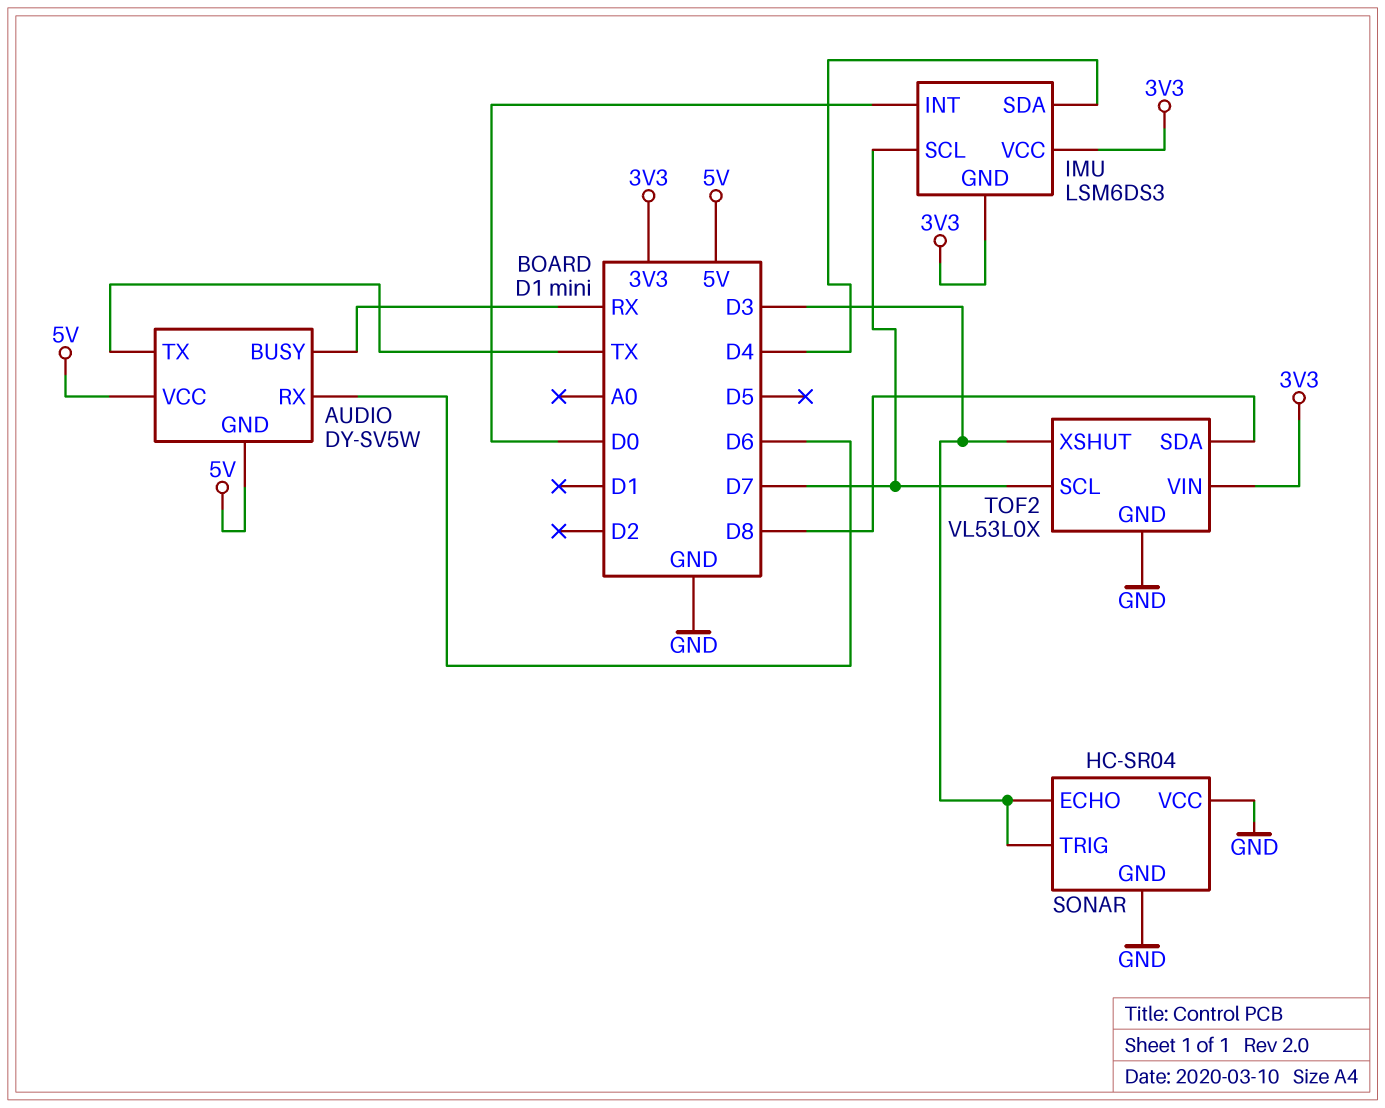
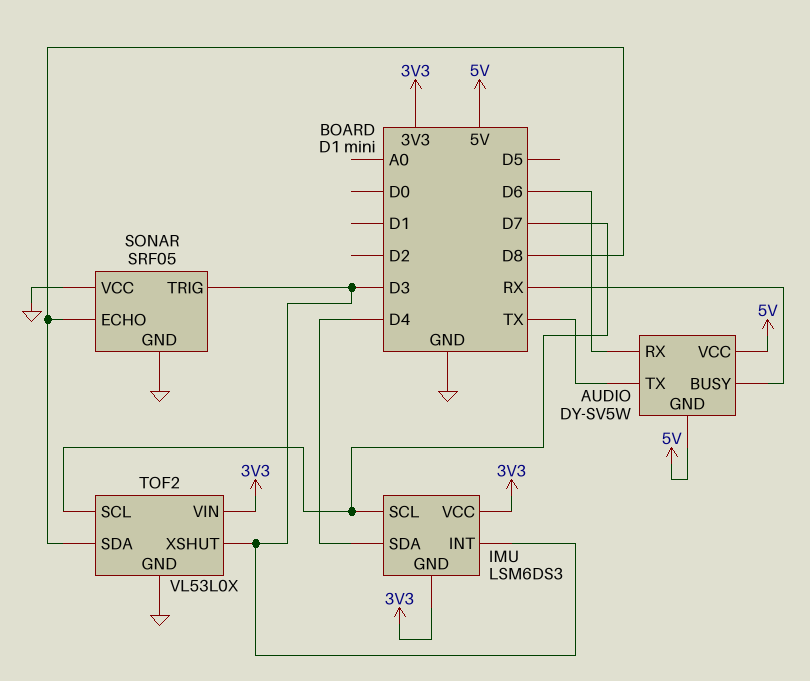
IMU pin INT: D0 -> D3
SONAR: HC-SR04 -> SRF05
SONAR pin ECHO: D3 -> D8

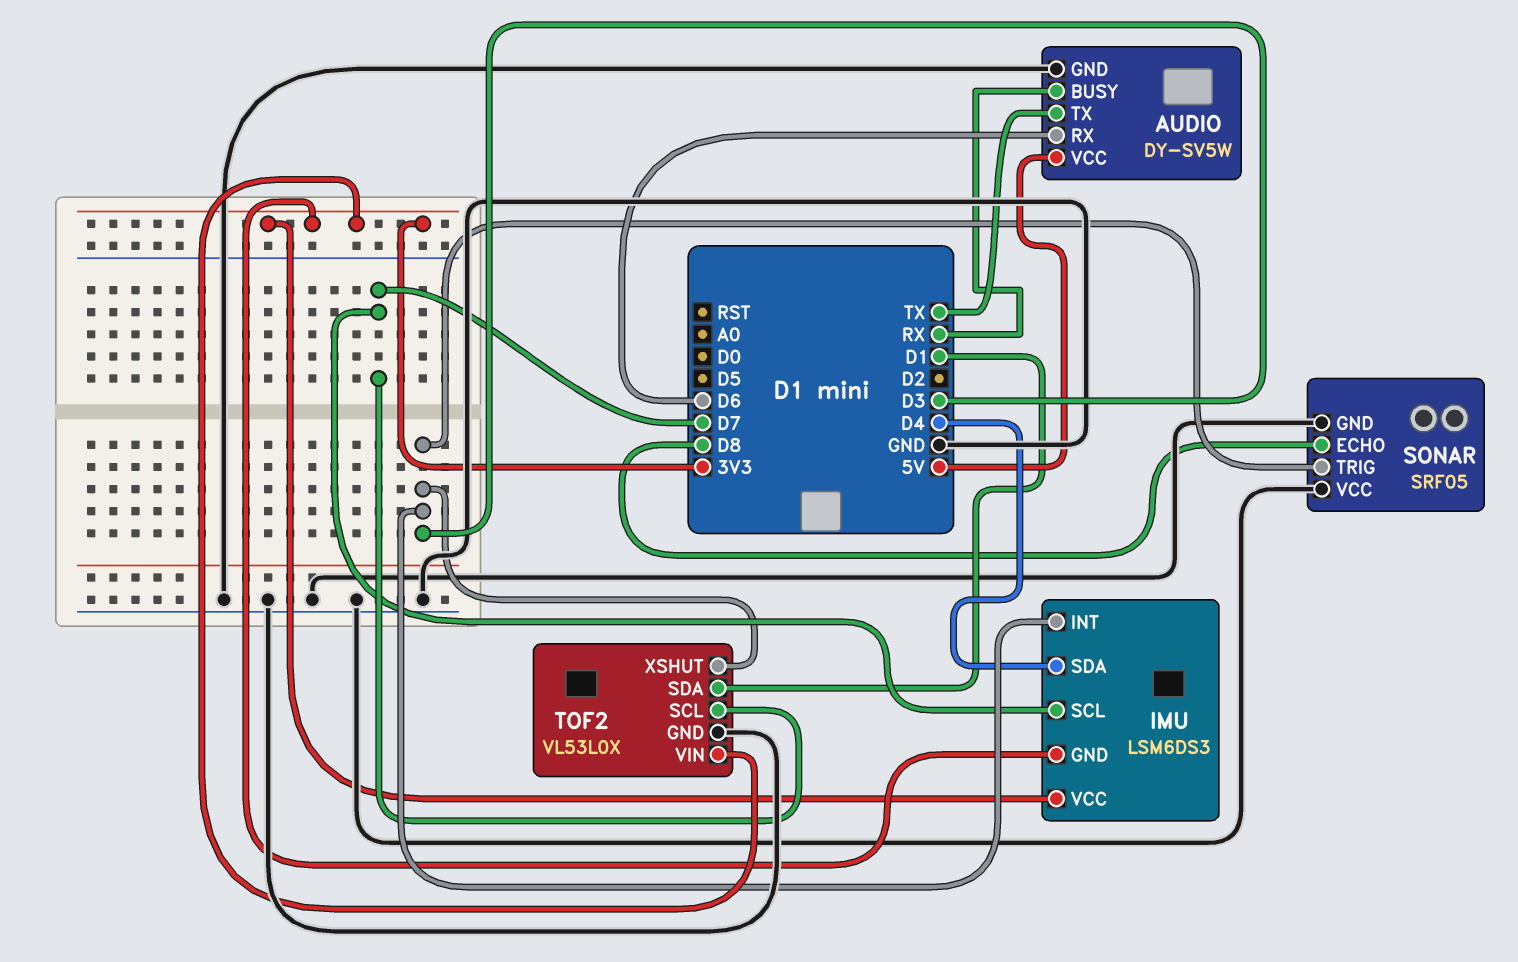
AUDIO pin GND: 5V -> GND
TOF2 pin SDA: D8 -> D1

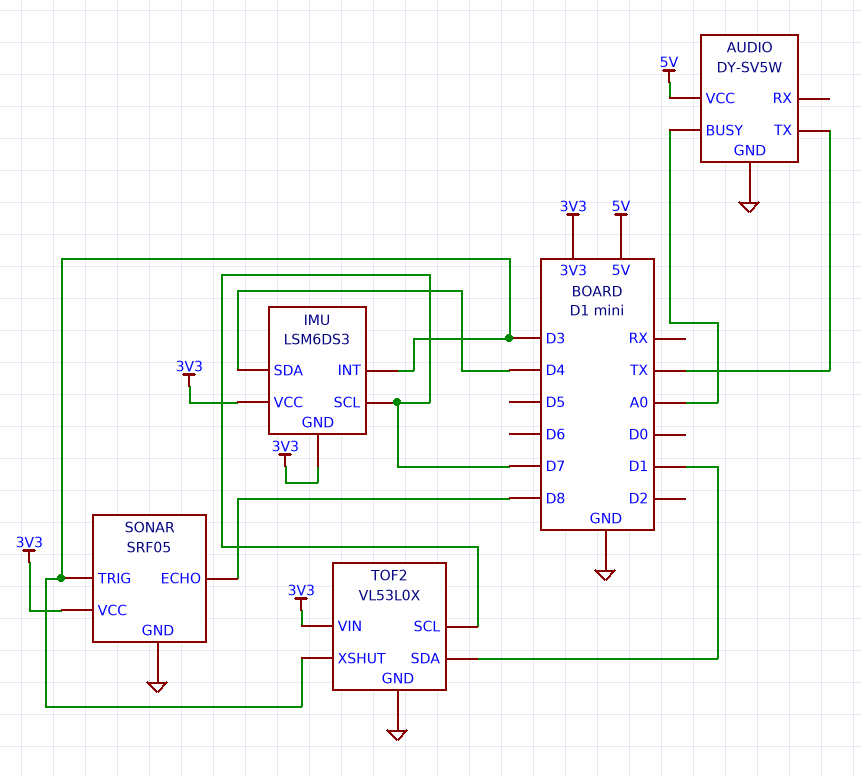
AUDIO pin BUSY: RX -> A0
AUDIO pin RX: D6 -> none
SONAR pin VCC: GND -> 3V3

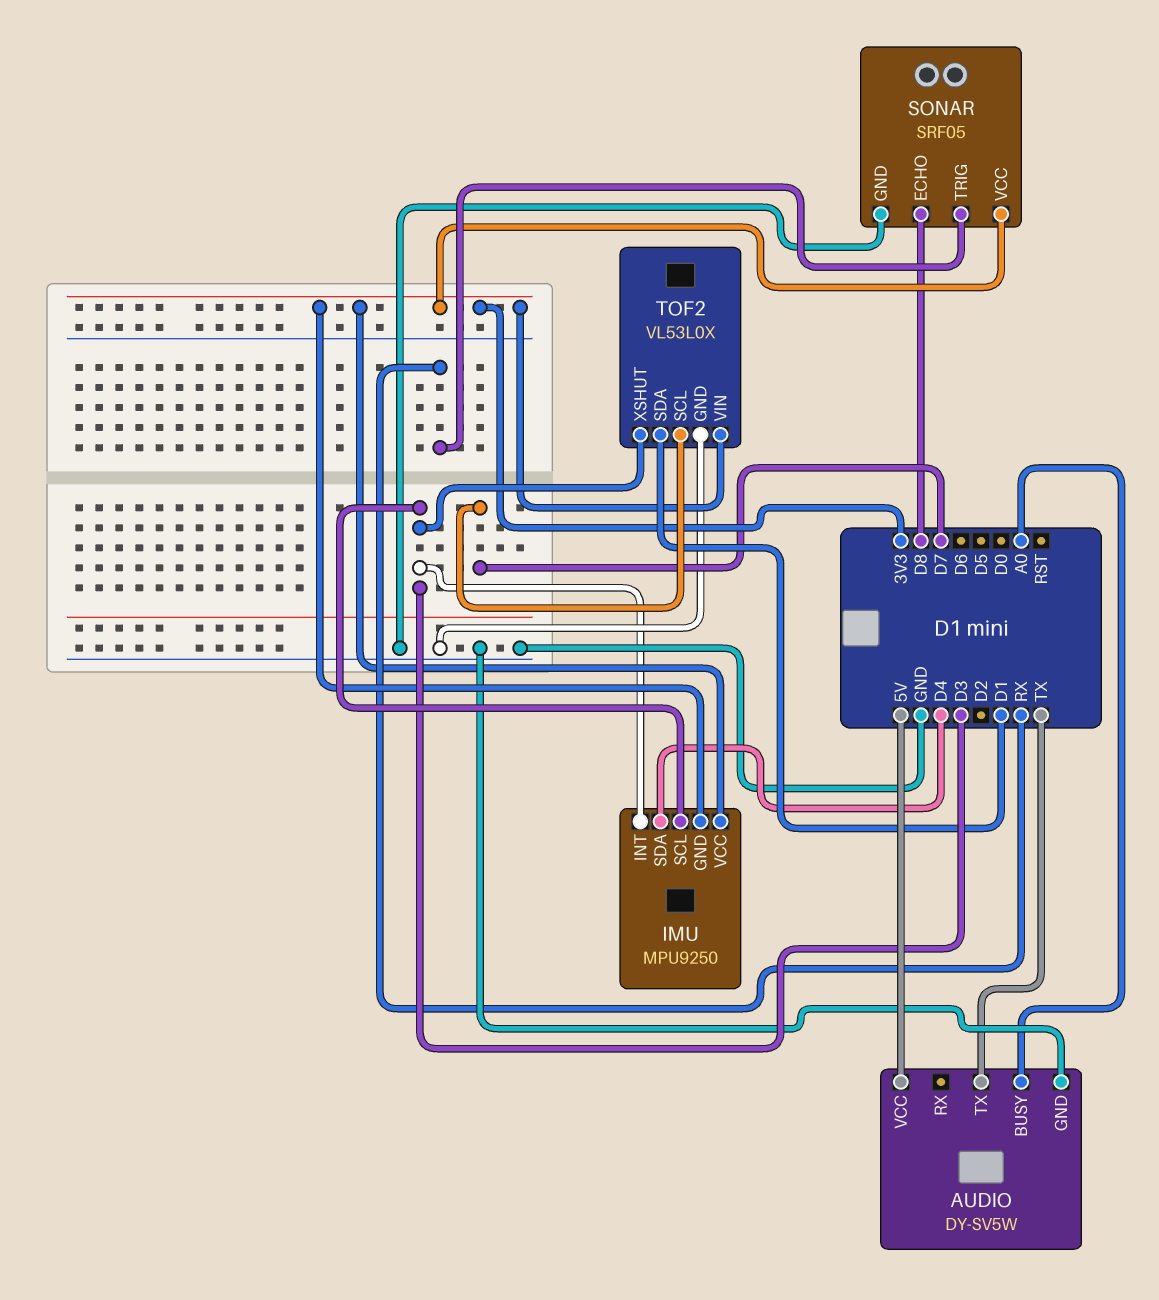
IMU: LSM6DS3 -> MPU9250
IMU pin SCL: D7 -> D3
SONAR pin TRIG: D3 -> RX

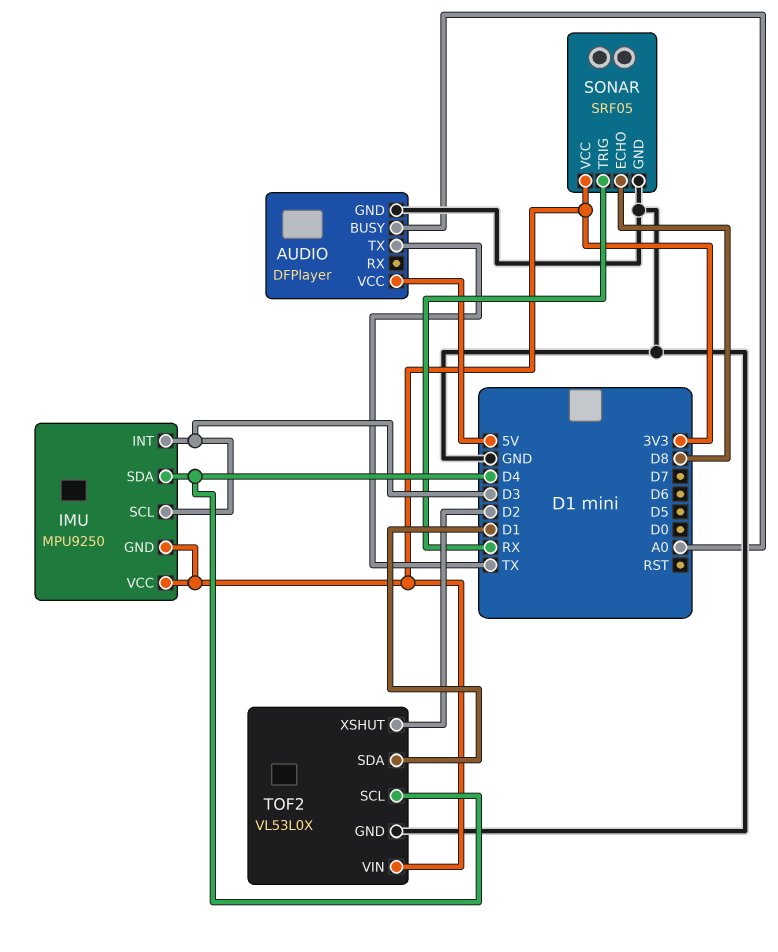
AUDIO: DY-SV5W -> DFPlayer
TOF2 pin SCL: D7 -> D4
TOF2 pin XSHUT: D3 -> D2

